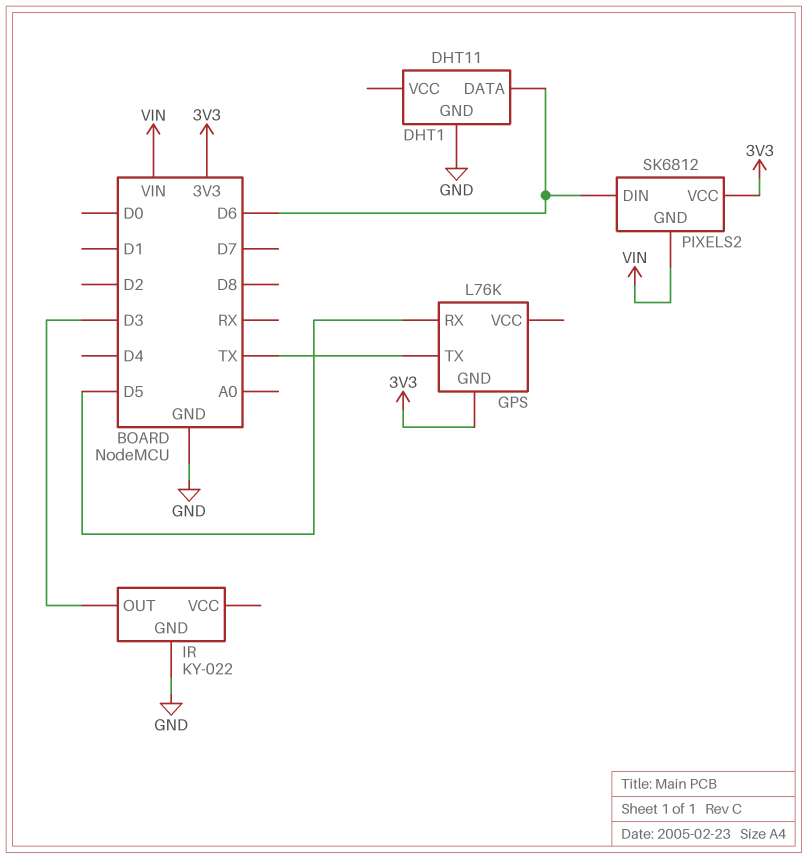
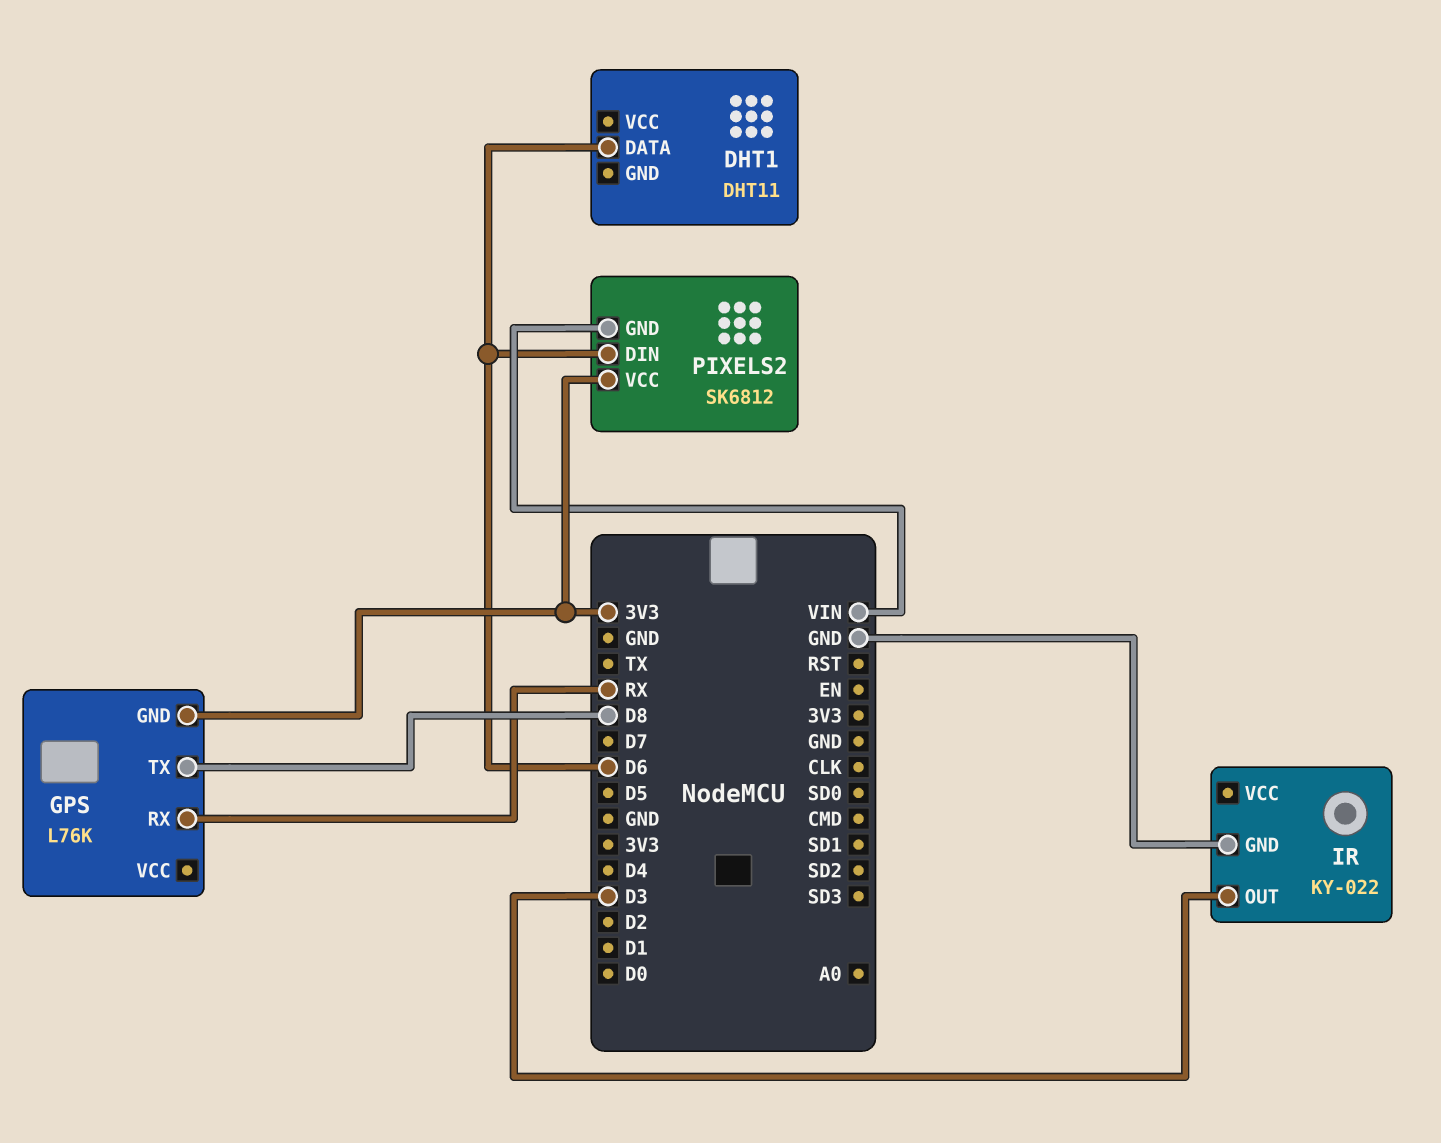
DHT1 pin GND: GND -> none
GPS pin RX: D5 -> RX
GPS pin TX: TX -> D8

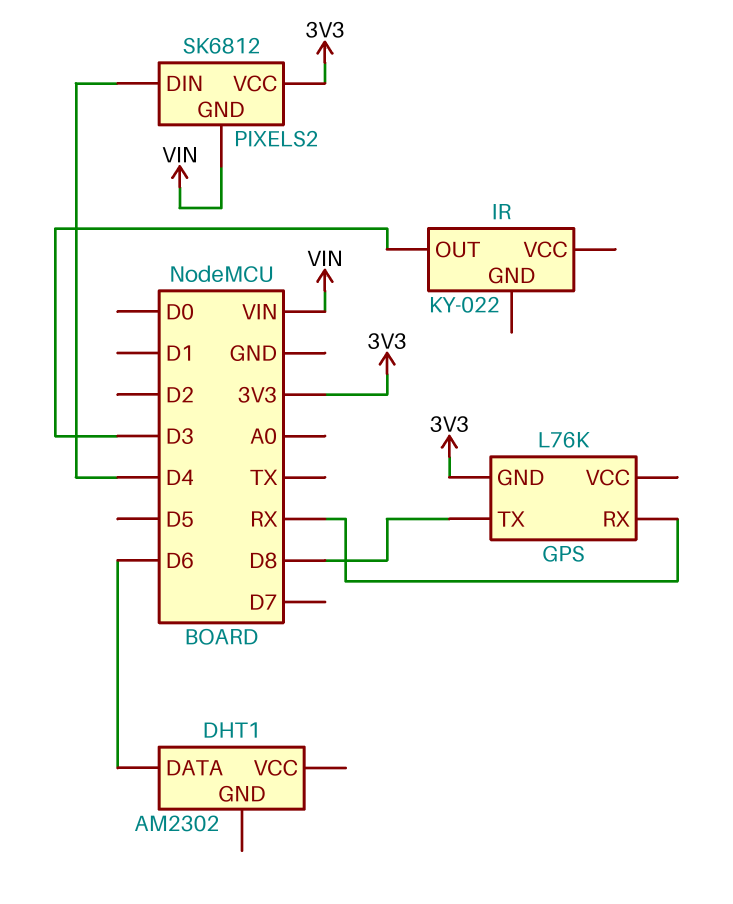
DHT1: DHT11 -> AM2302
IR pin GND: GND -> none
PIXELS2 pin DIN: D6 -> D4

